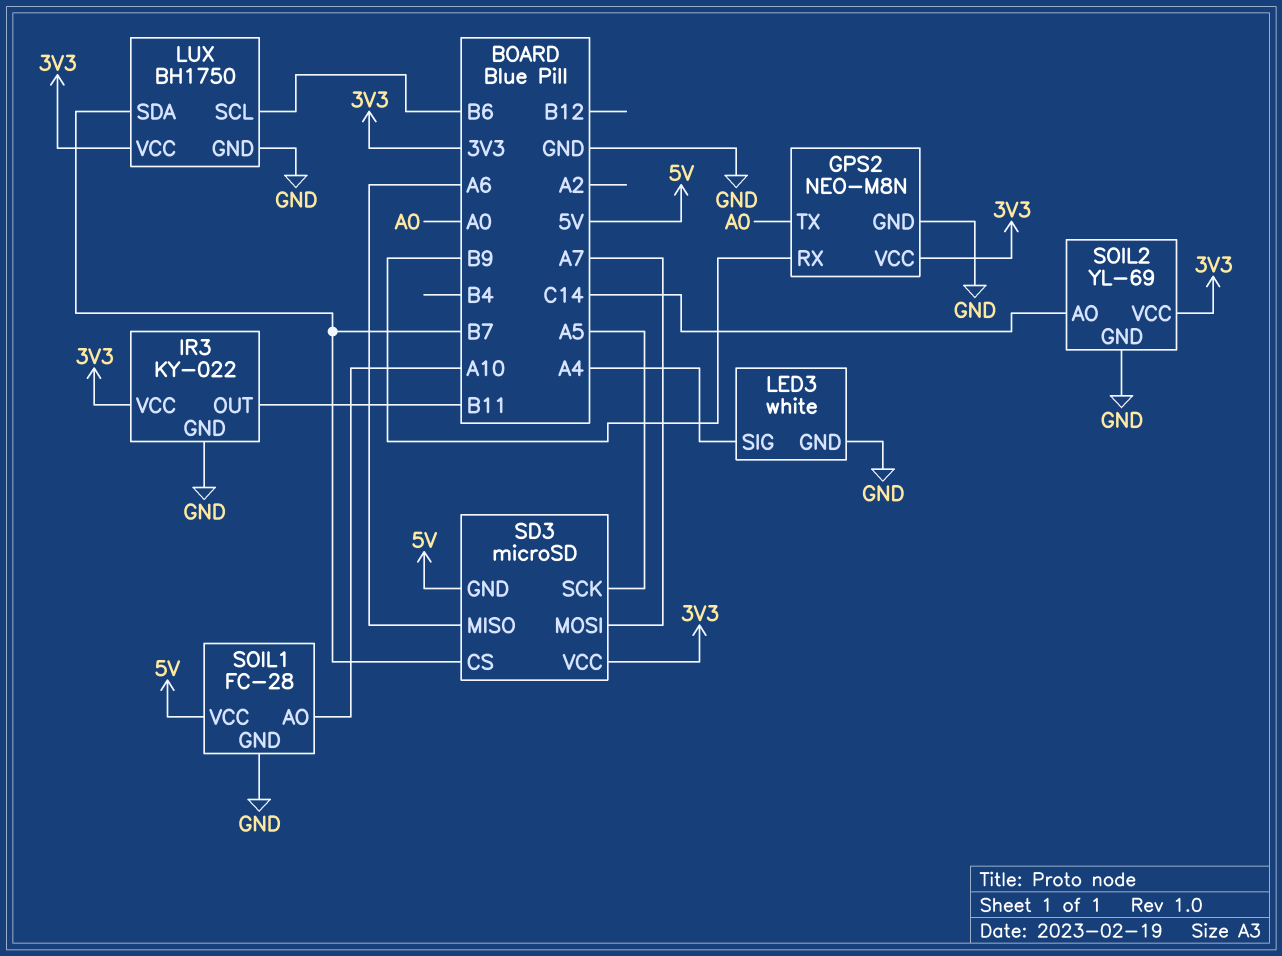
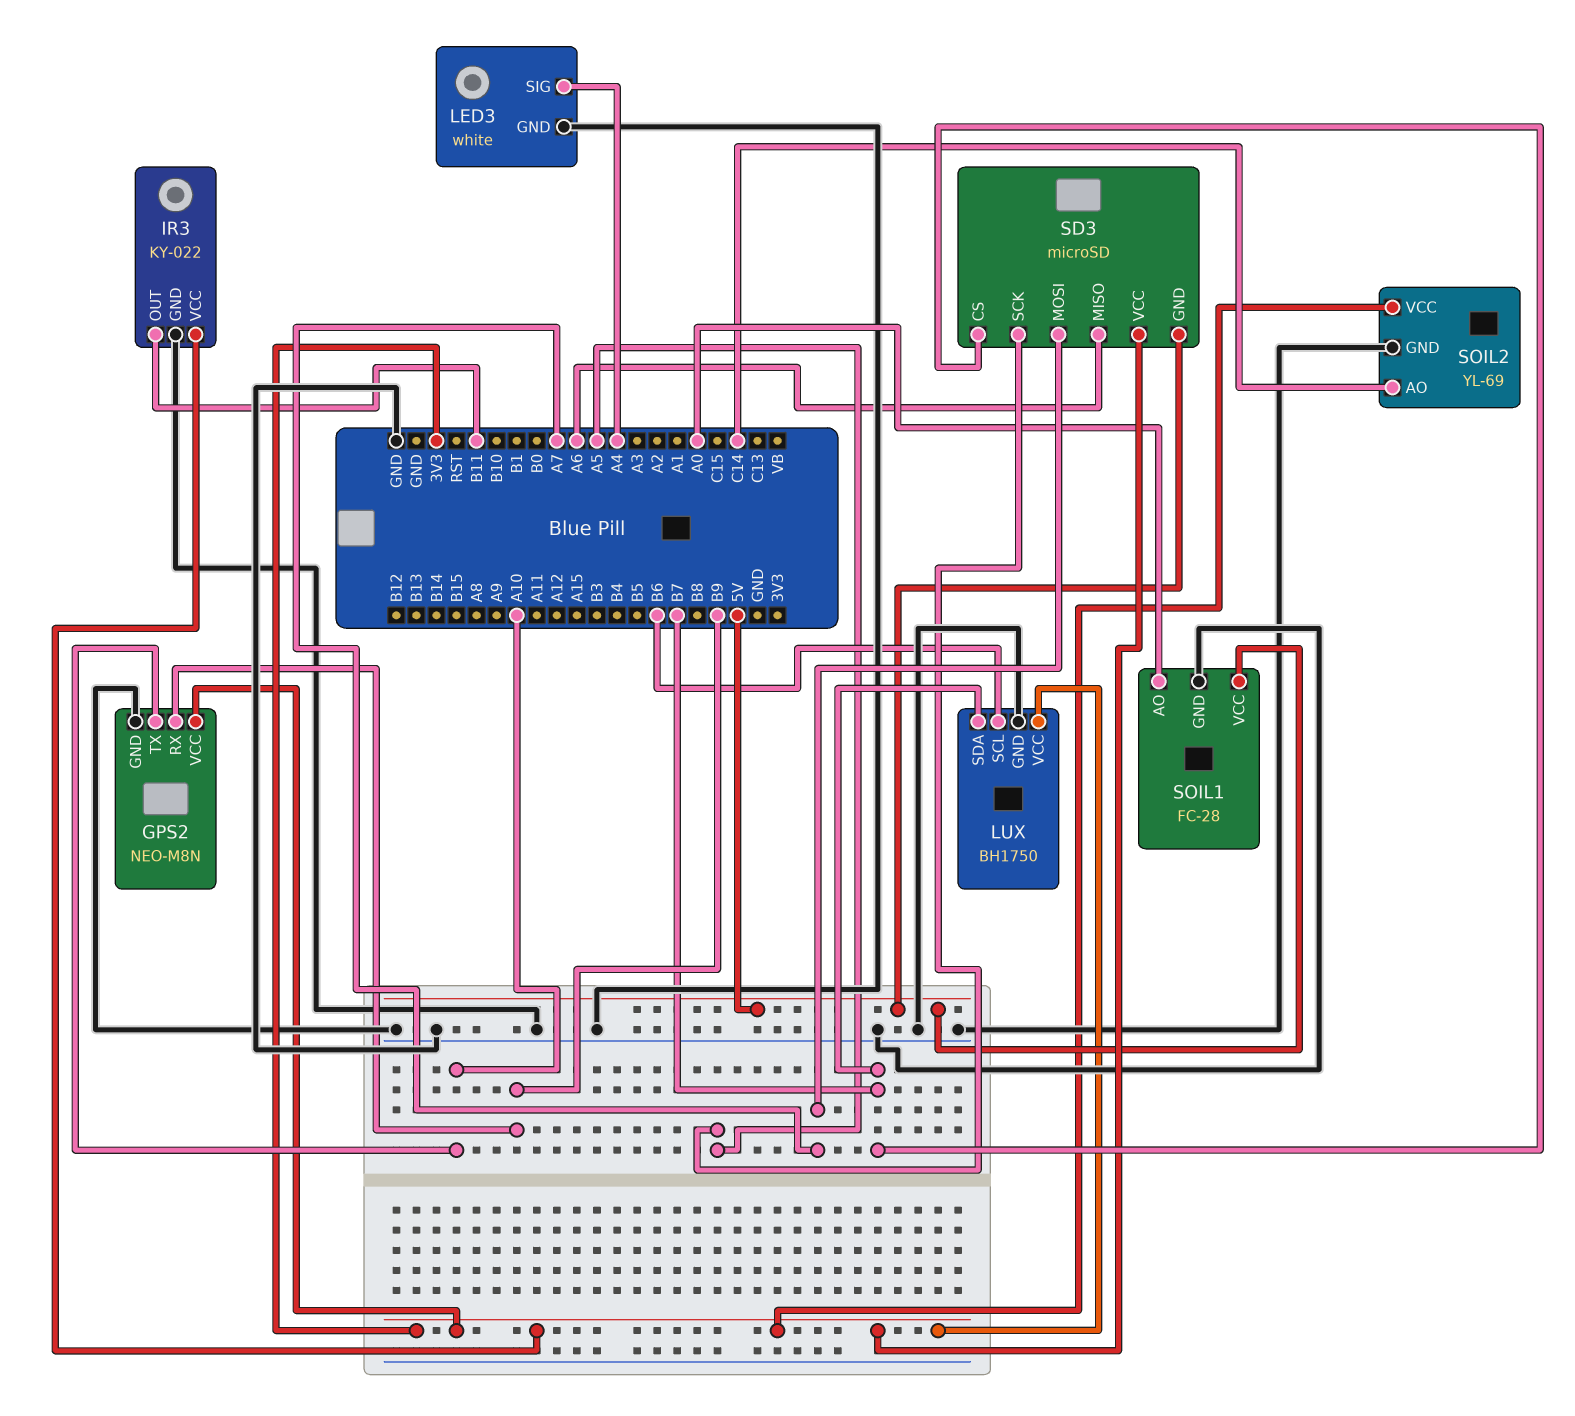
GPS2 pin TX: A0 -> A10
SOIL1 pin AO: A10 -> A0

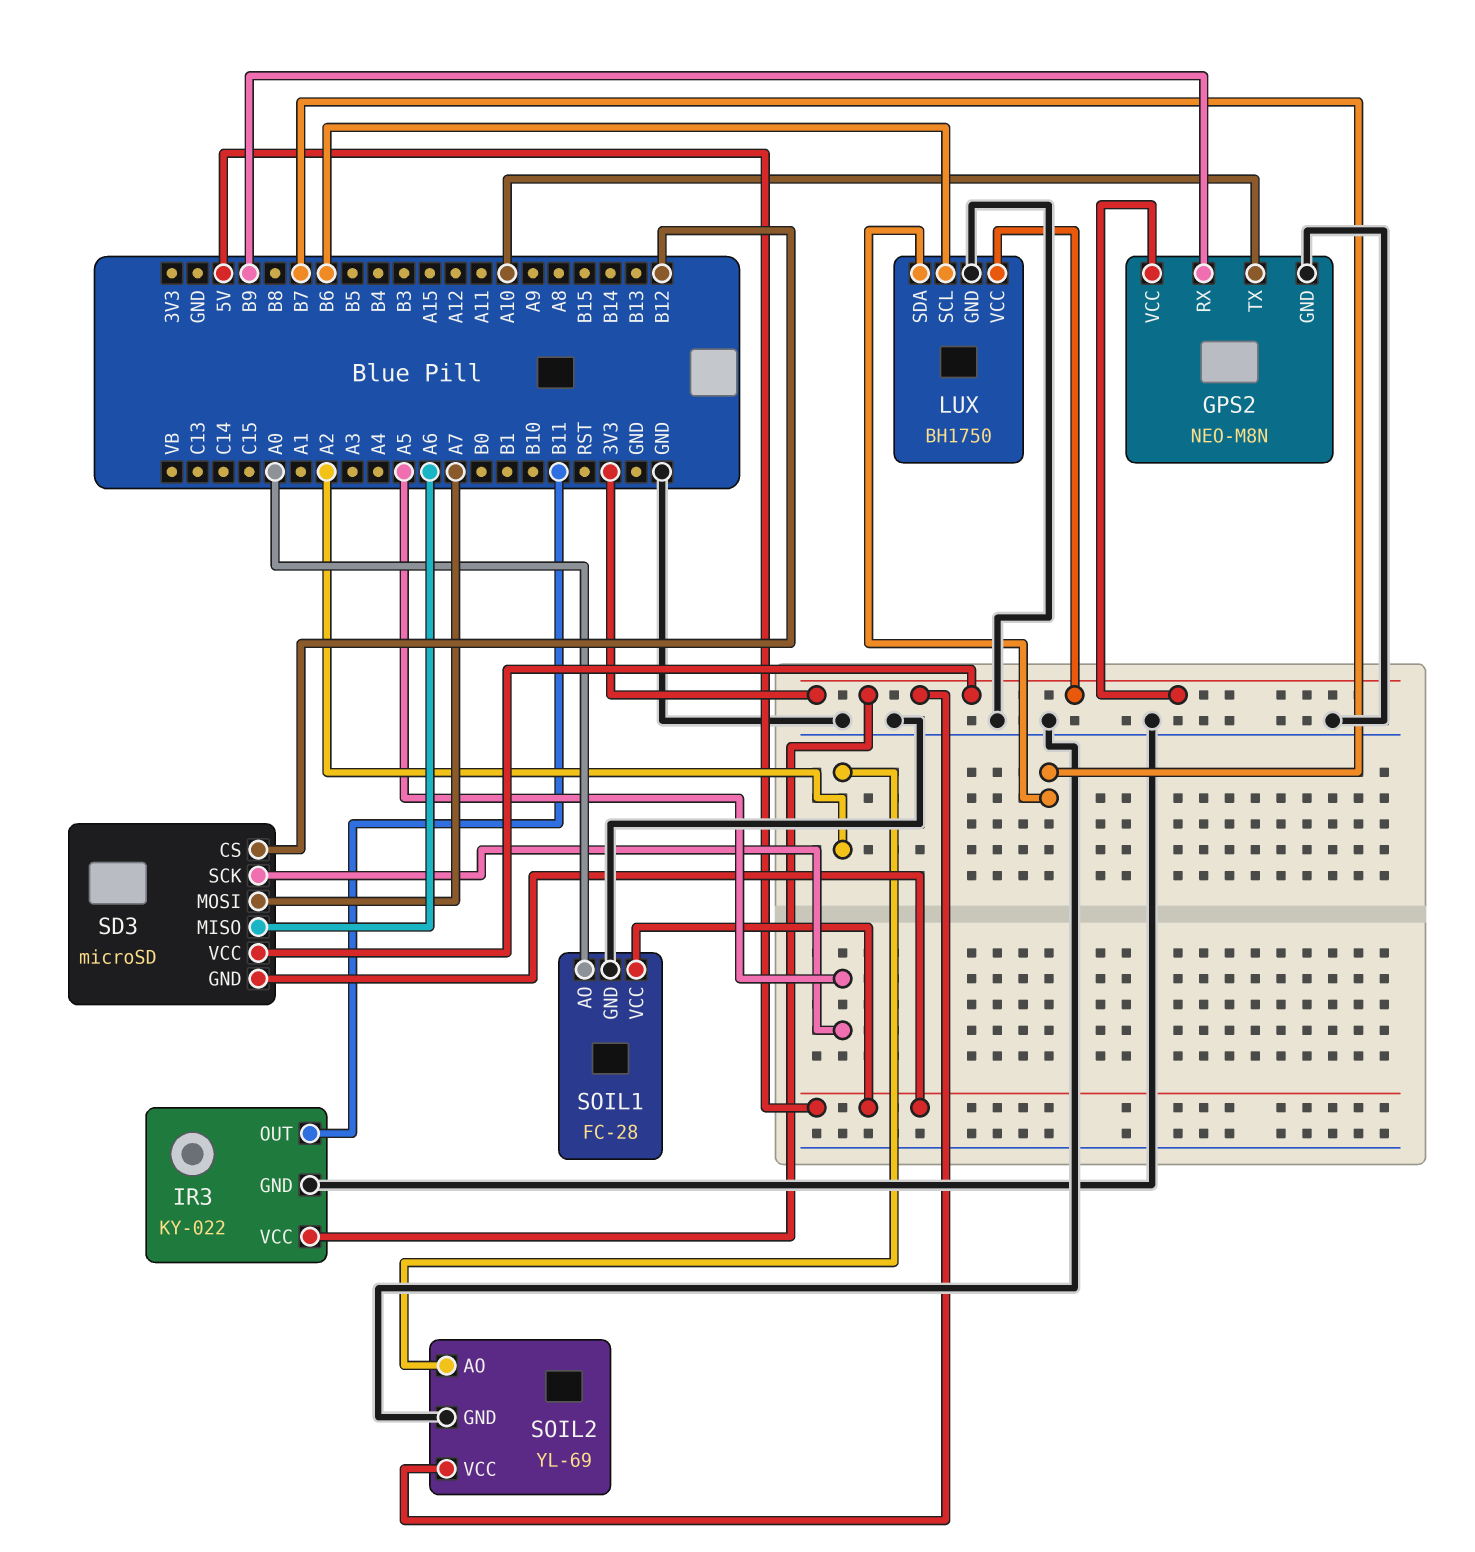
LED3: white -> none
LED3 pin GND: GND -> none
LED3 pin SIG: A4 -> none
SD3 pin CS: B7 -> B12
SOIL2 pin AO: C14 -> A2

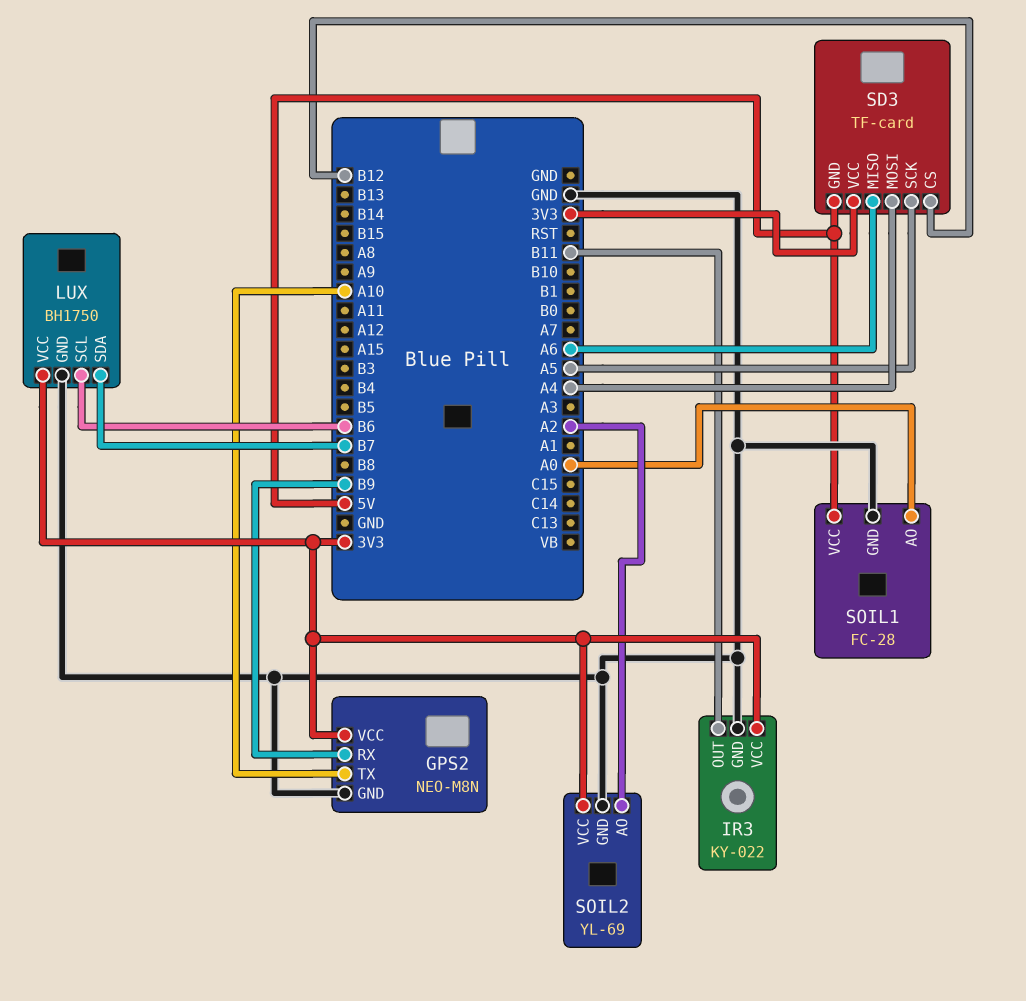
SD3: microSD -> TF-card
SD3 pin MOSI: A7 -> A4

